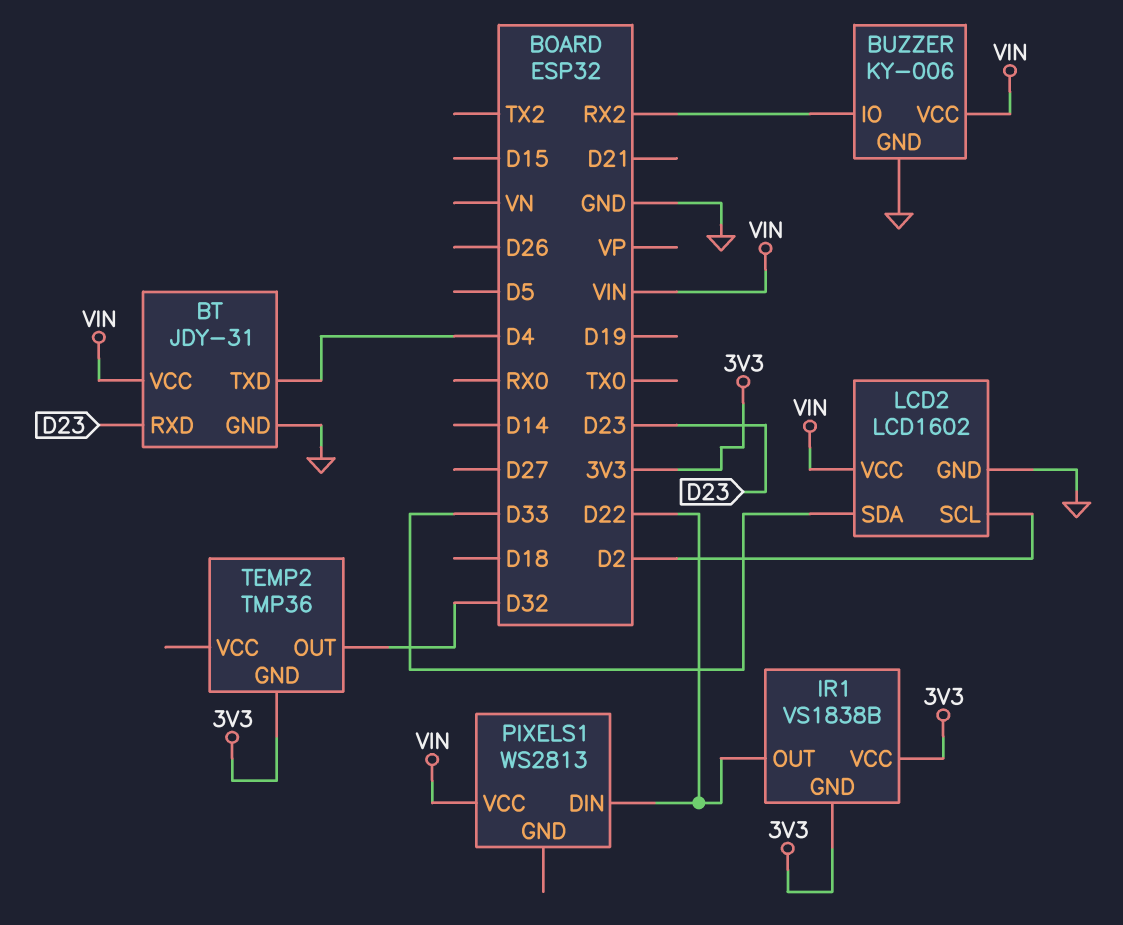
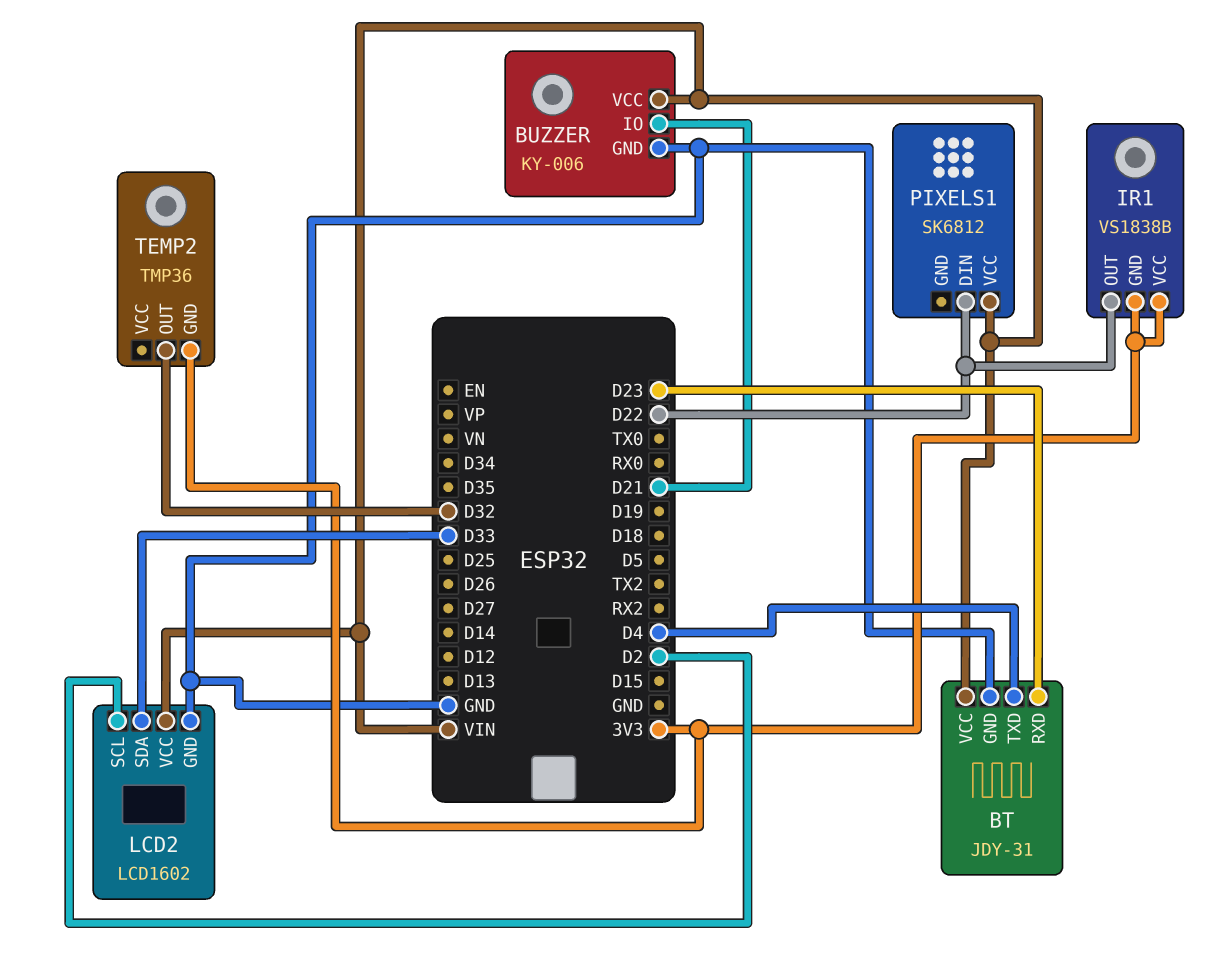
BUZZER pin IO: RX2 -> D21
PIXELS1: WS2813 -> SK6812

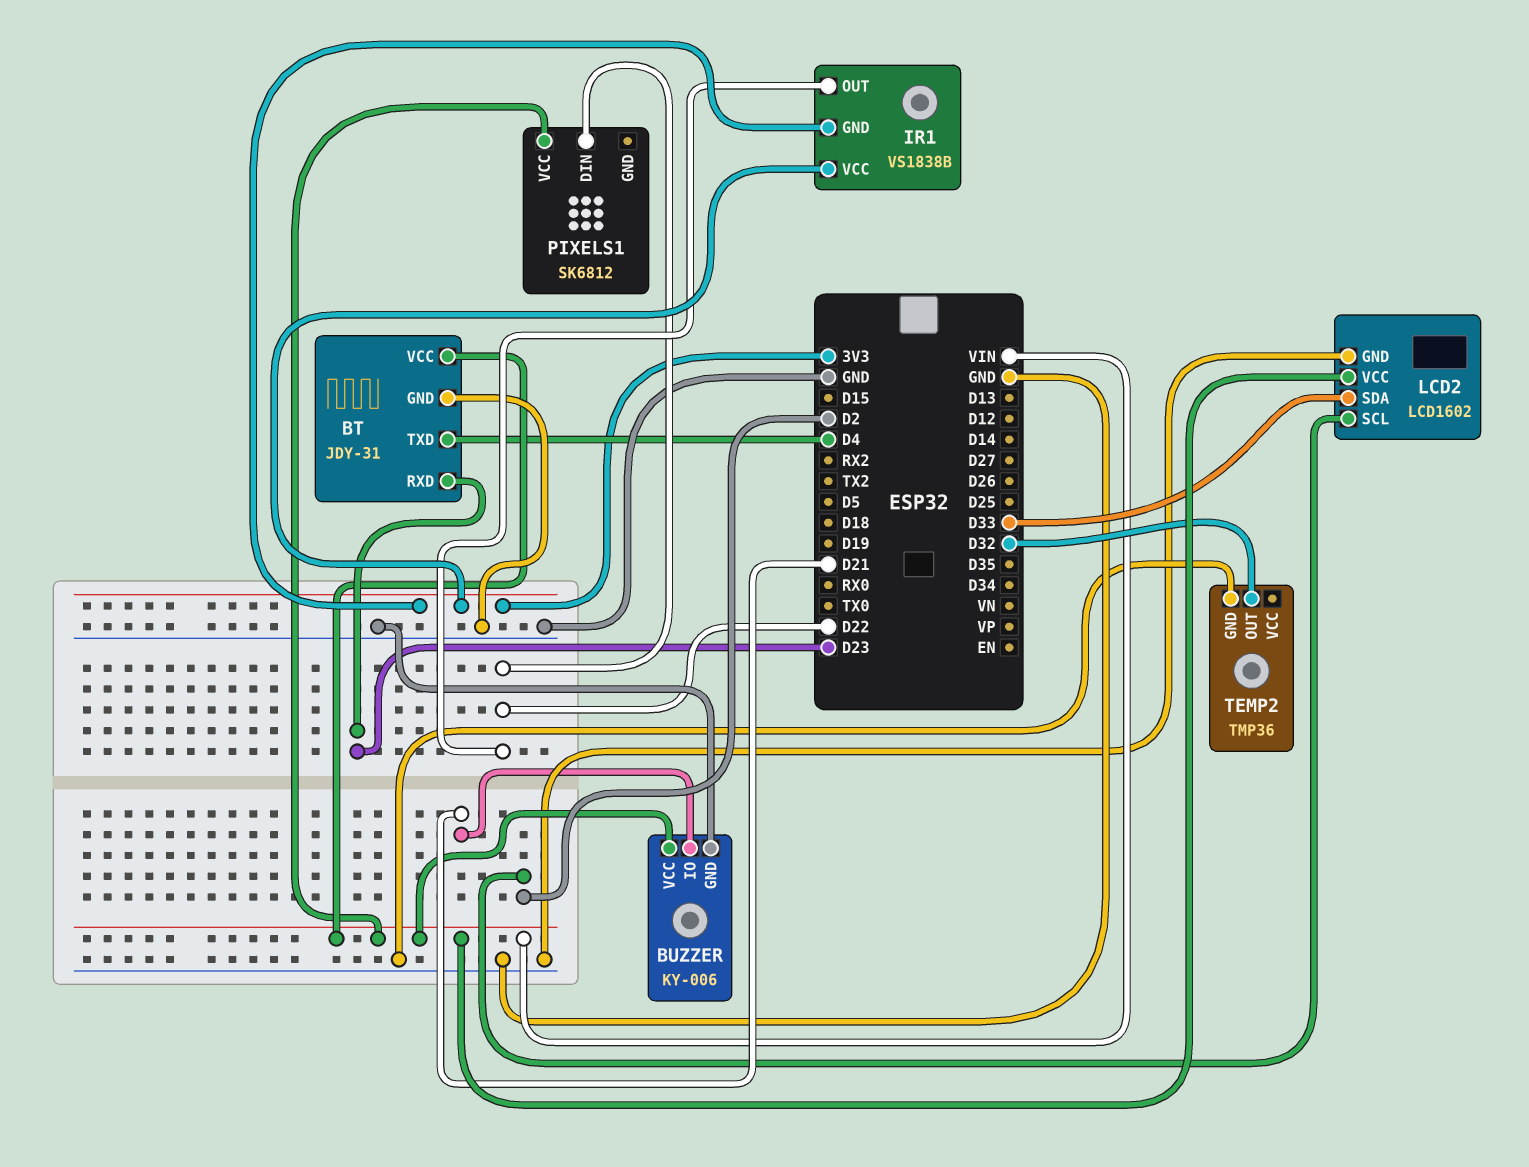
TEMP2 pin GND: 3V3 -> GND

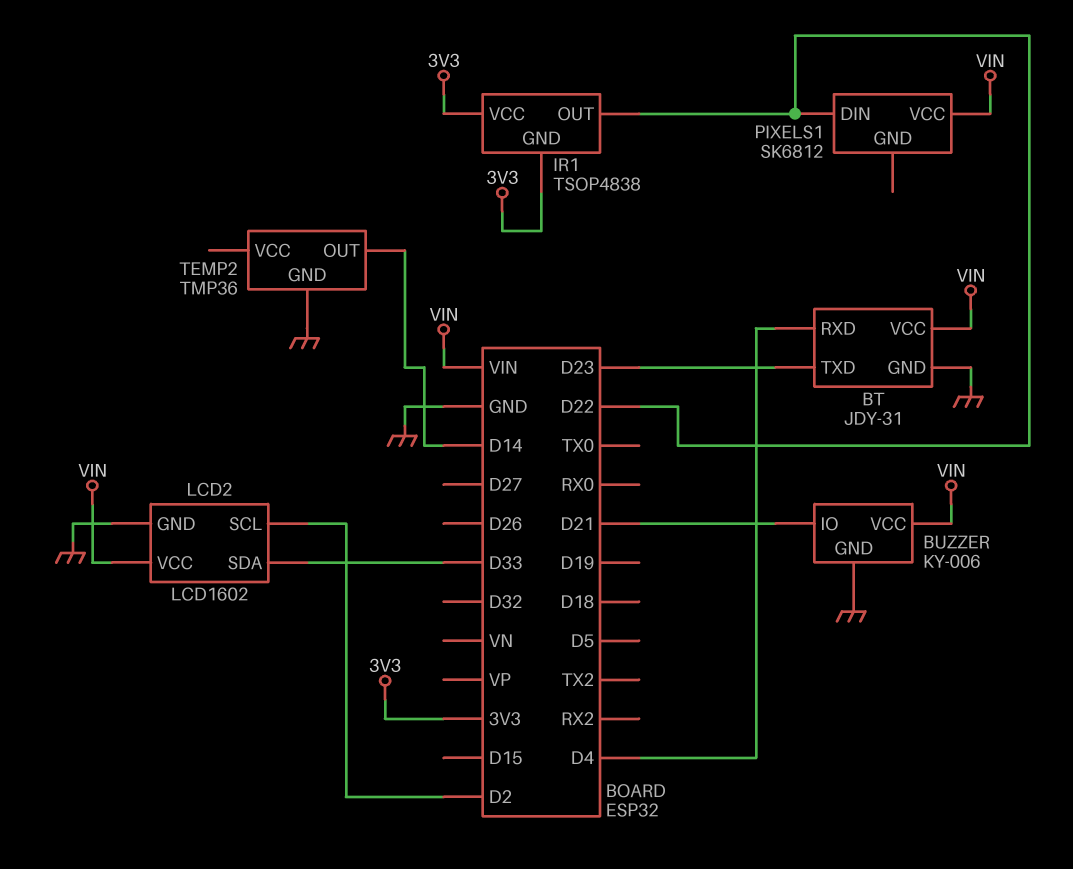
BT pin RXD: D23 -> D4
BT pin TXD: D4 -> D23
IR1: VS1838B -> TSOP4838
TEMP2 pin OUT: D32 -> D14

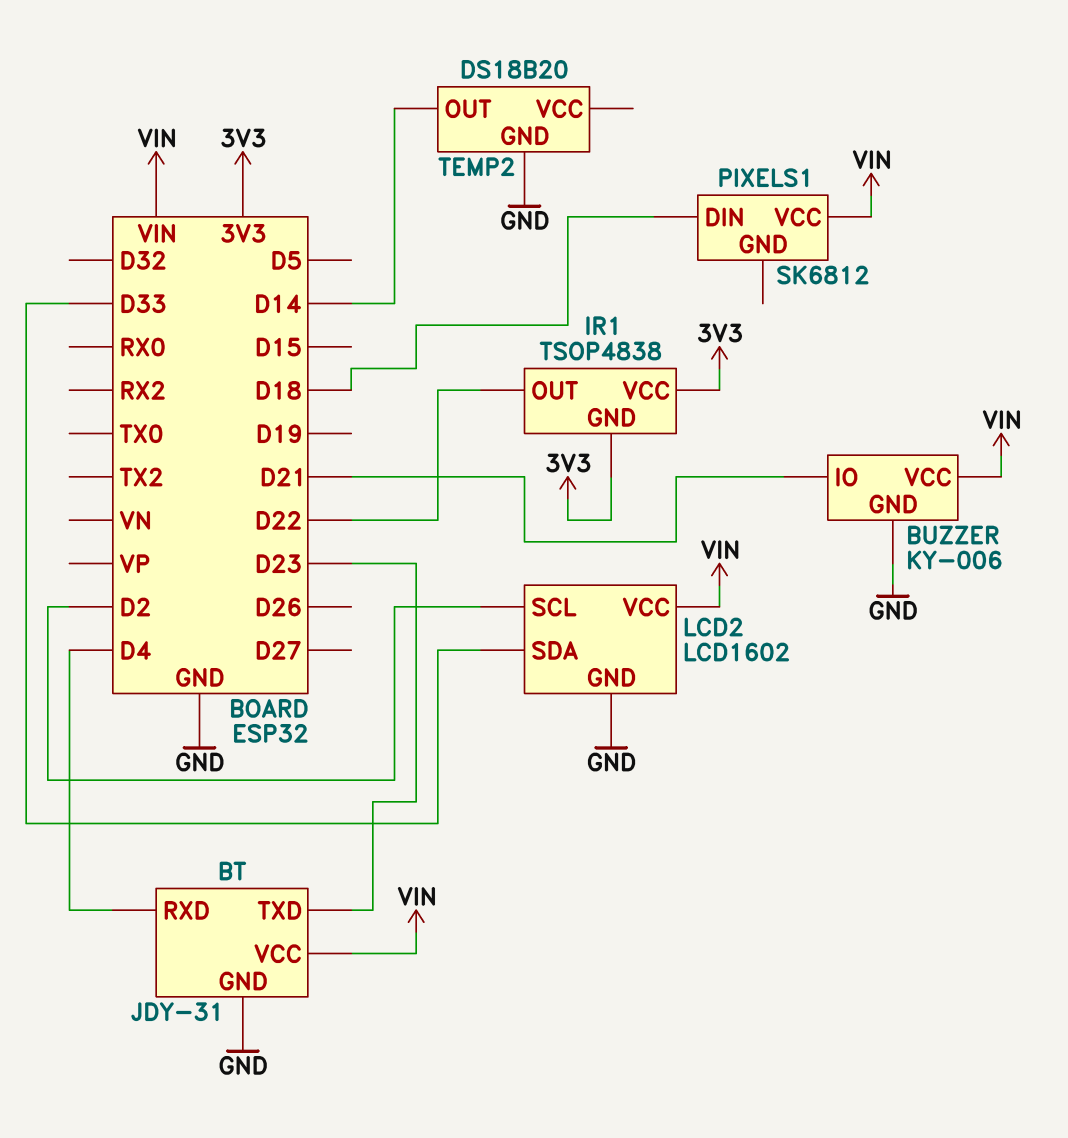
PIXELS1 pin DIN: D22 -> D18
TEMP2: TMP36 -> DS18B20

